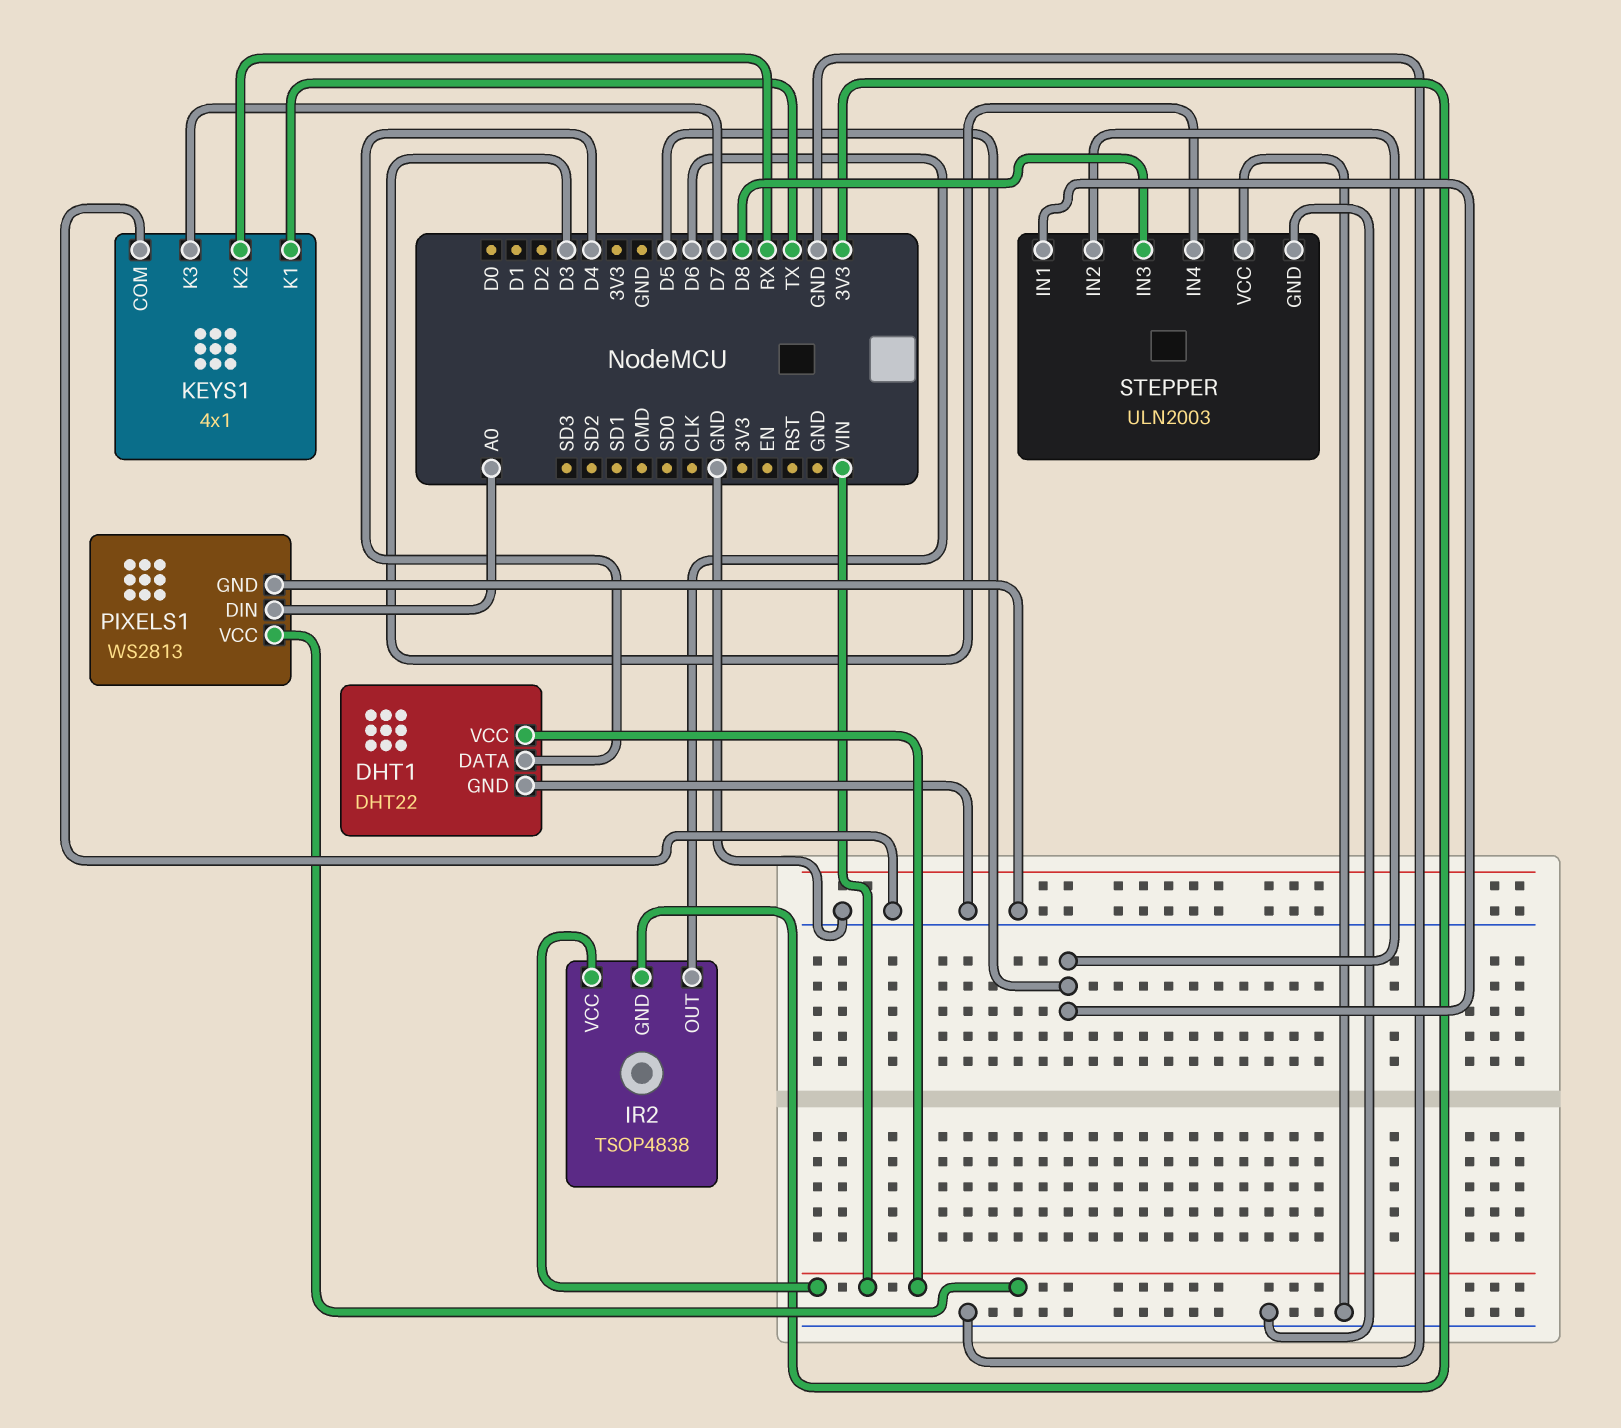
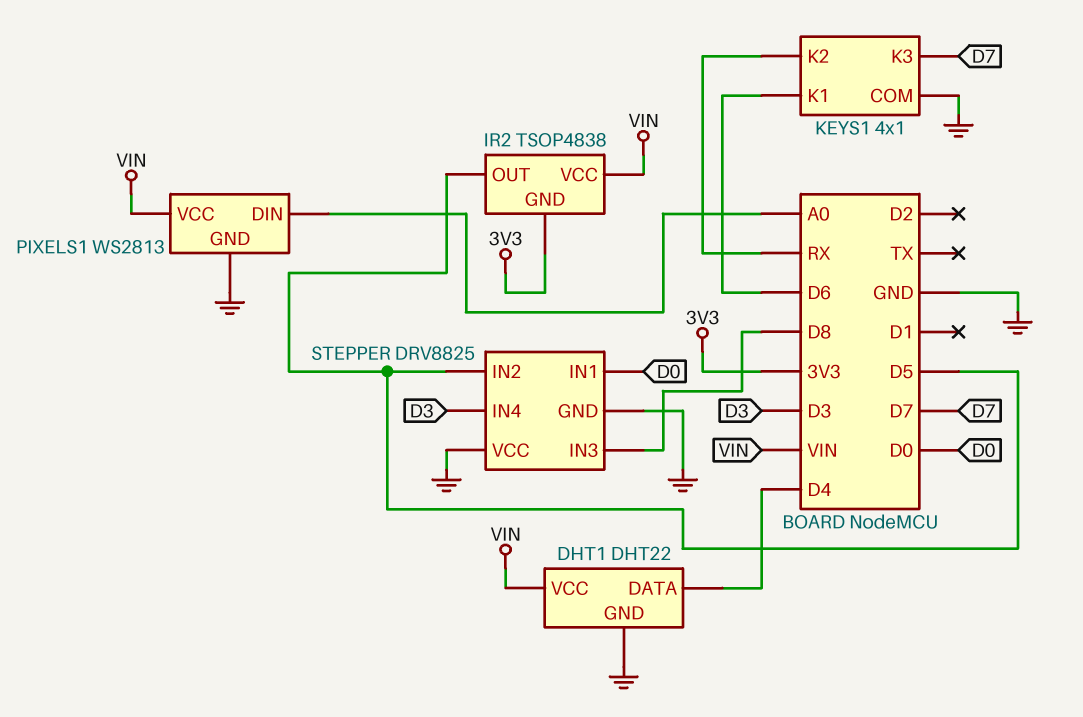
IR2 pin OUT: D6 -> D5
KEYS1 pin K1: TX -> D6
STEPPER: ULN2003 -> DRV8825
STEPPER pin IN1: D5 -> D0

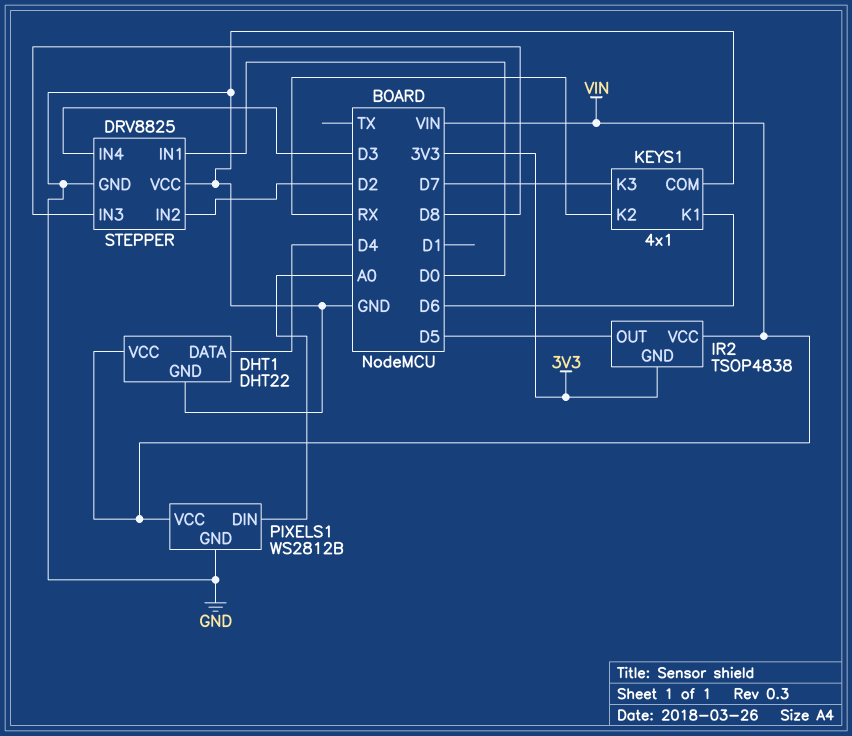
PIXELS1: WS2813 -> WS2812B
STEPPER pin IN2: D5 -> D2

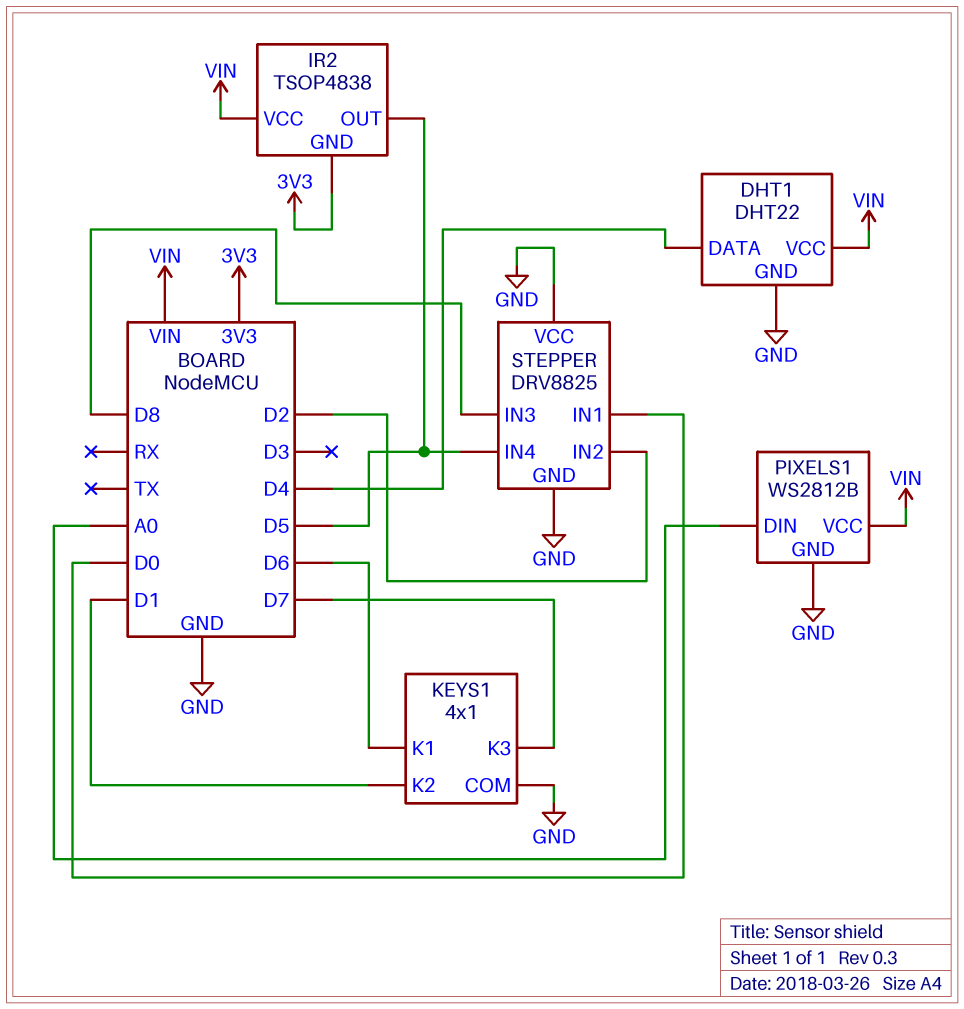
KEYS1 pin K2: RX -> D1
STEPPER pin IN4: D3 -> D5

